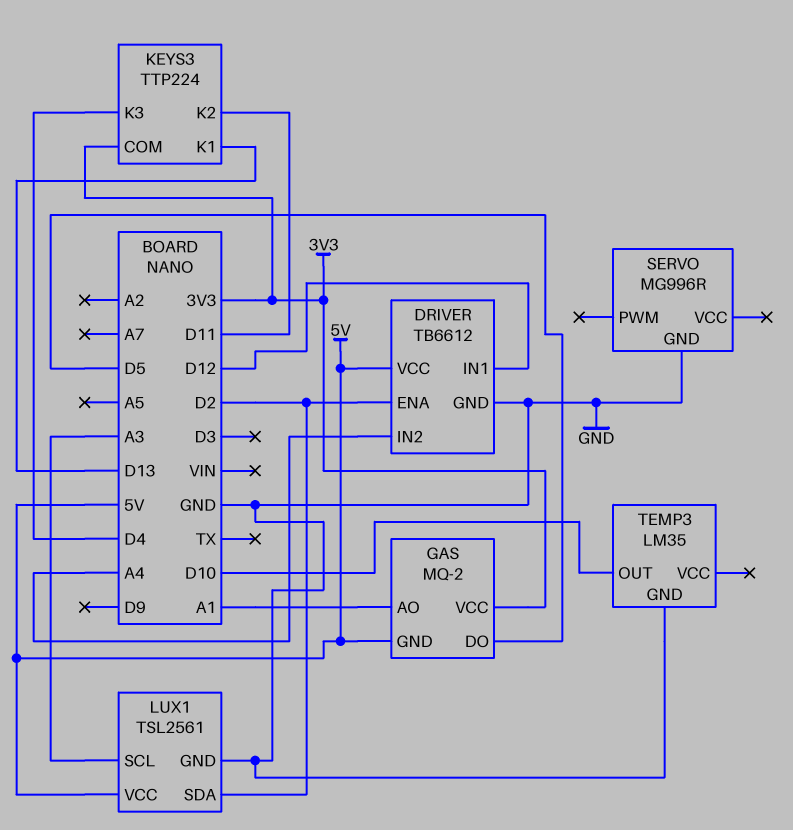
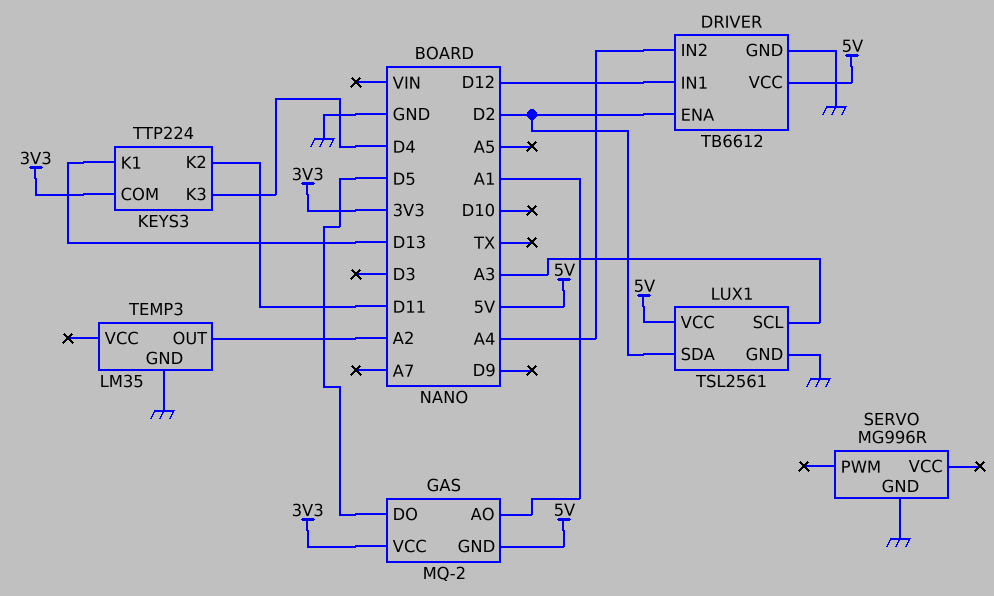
TEMP3 pin OUT: D10 -> A2

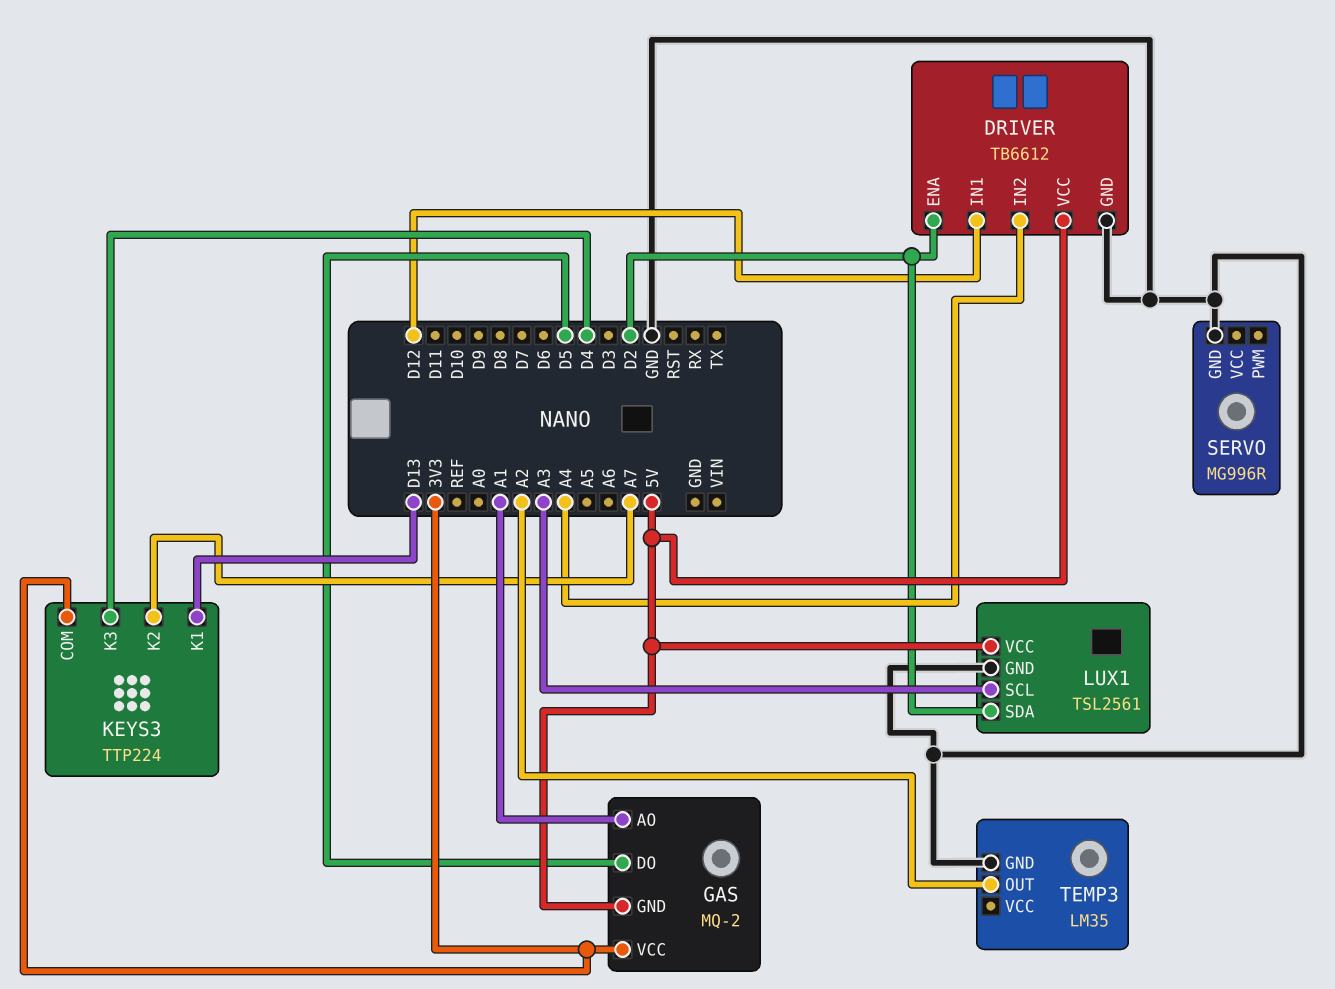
KEYS3 pin K2: D11 -> A7

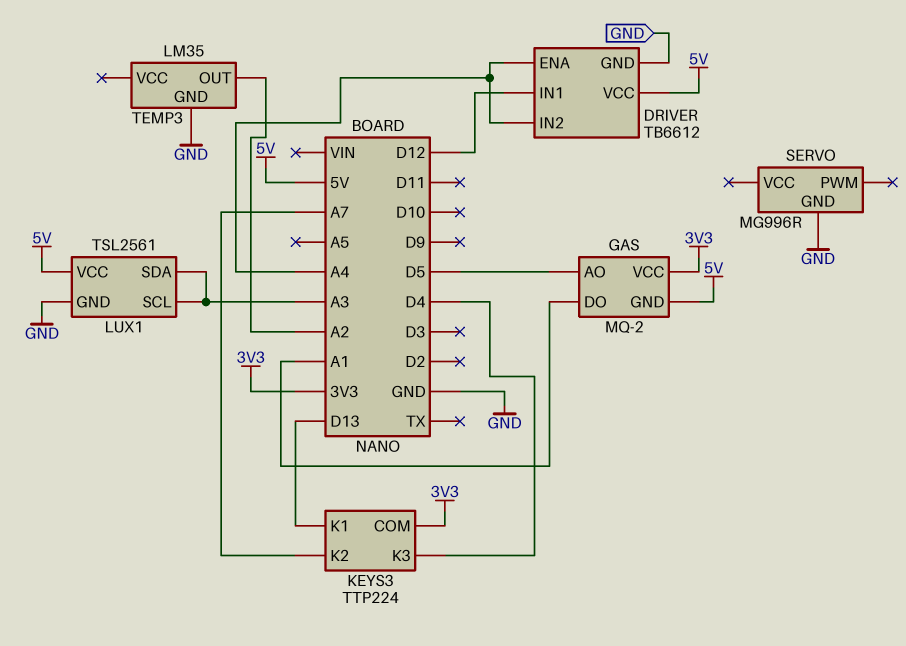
DRIVER pin ENA: D2 -> A4
GAS pin AO: A1 -> D5
GAS pin DO: D5 -> A1
LUX1 pin SDA: D2 -> A3

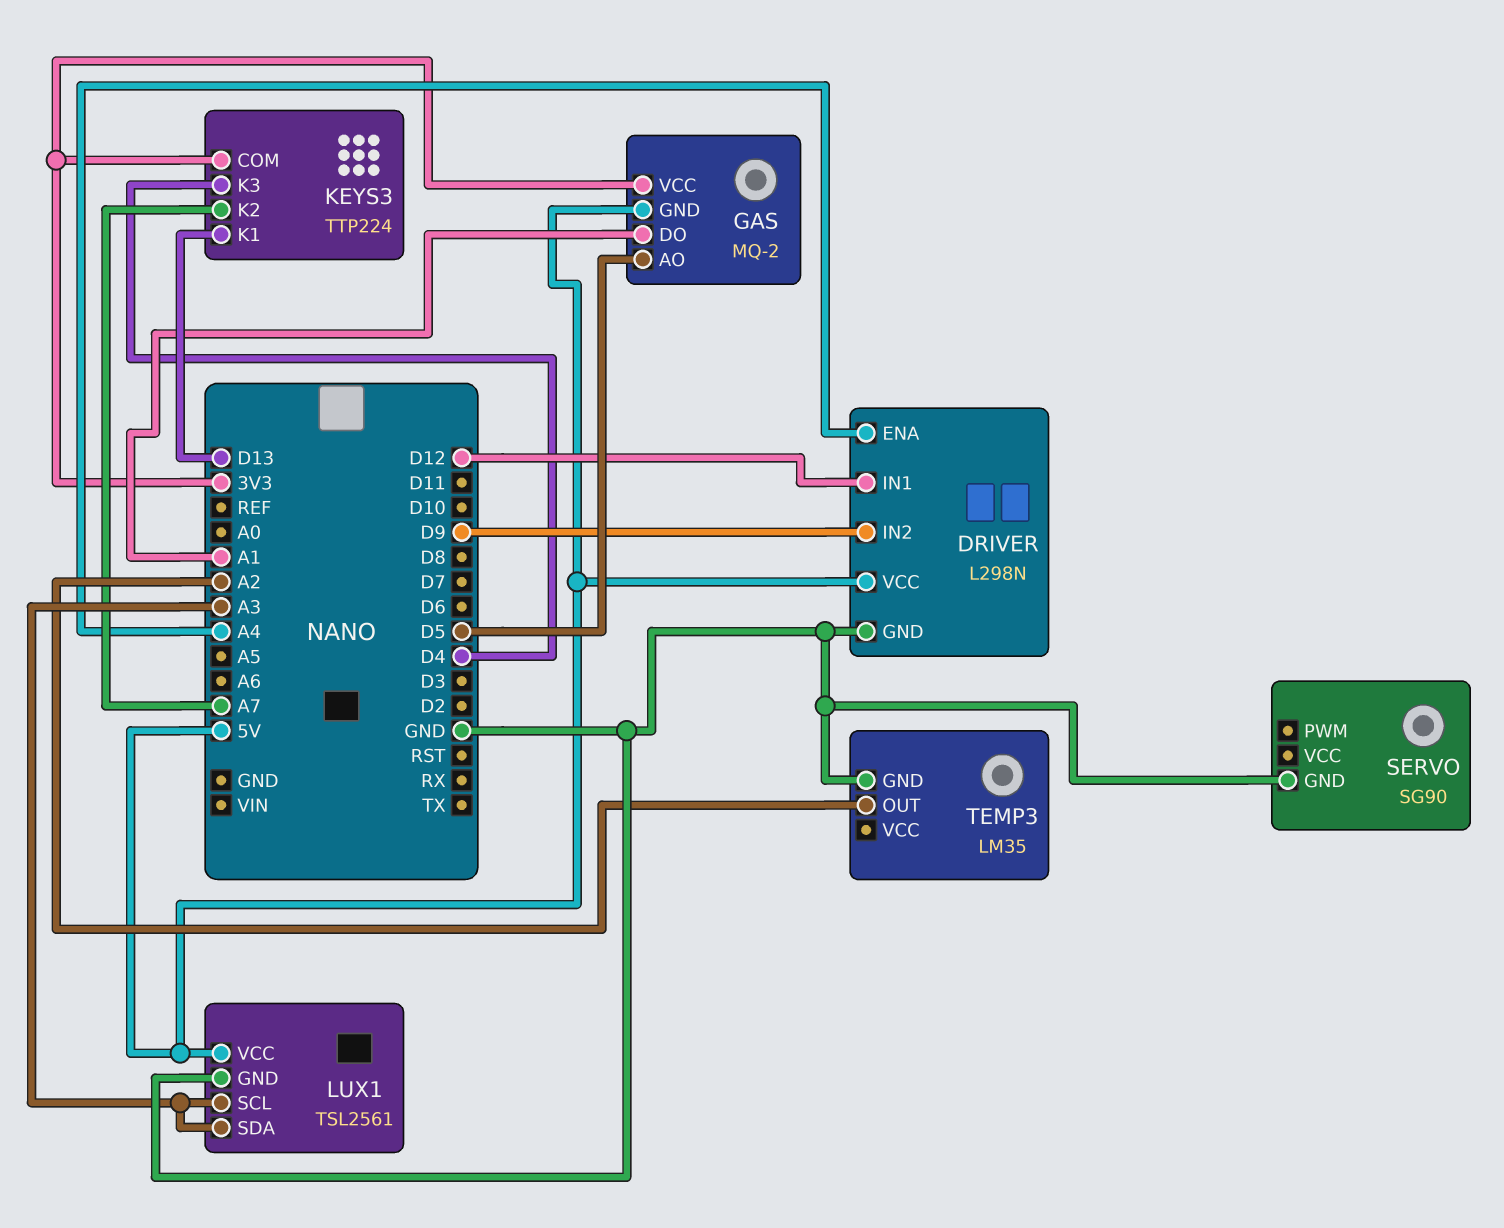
DRIVER: TB6612 -> L298N
DRIVER pin IN2: A4 -> D9
SERVO: MG996R -> SG90

